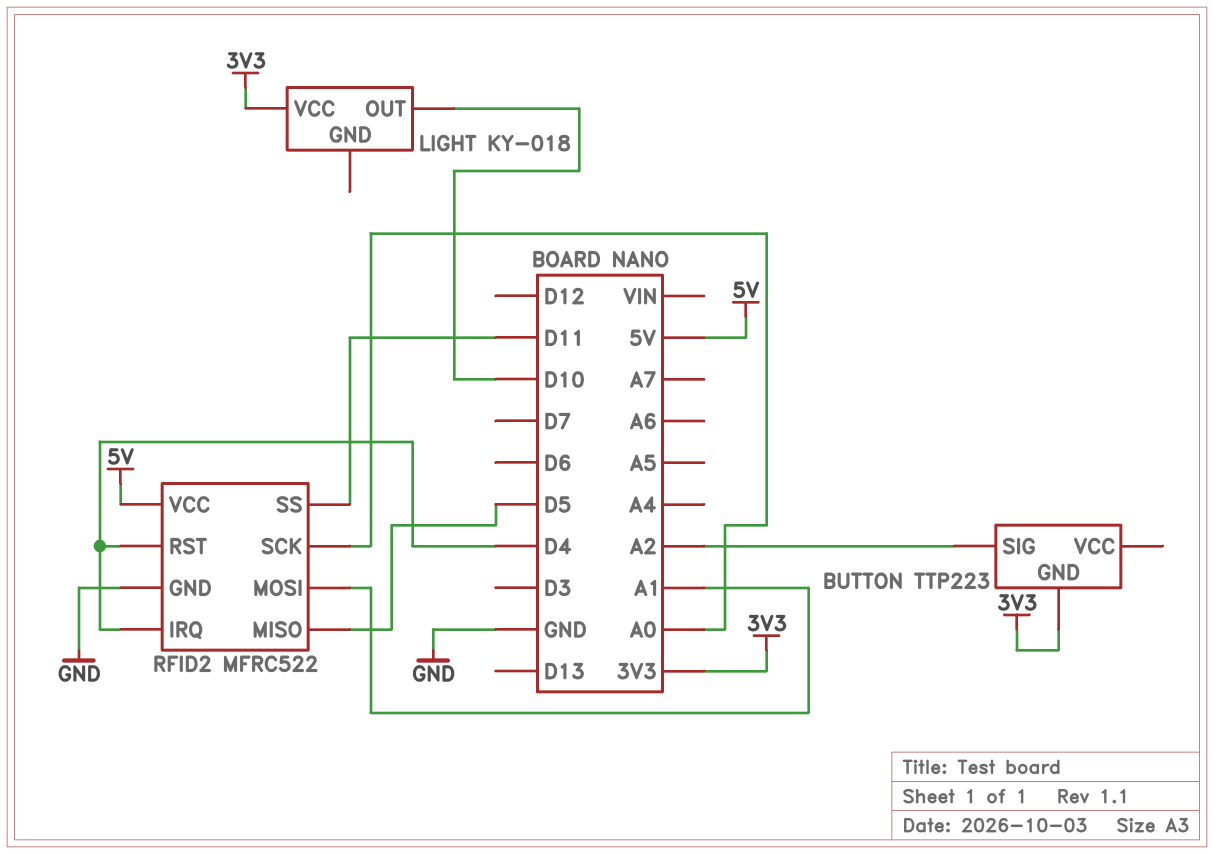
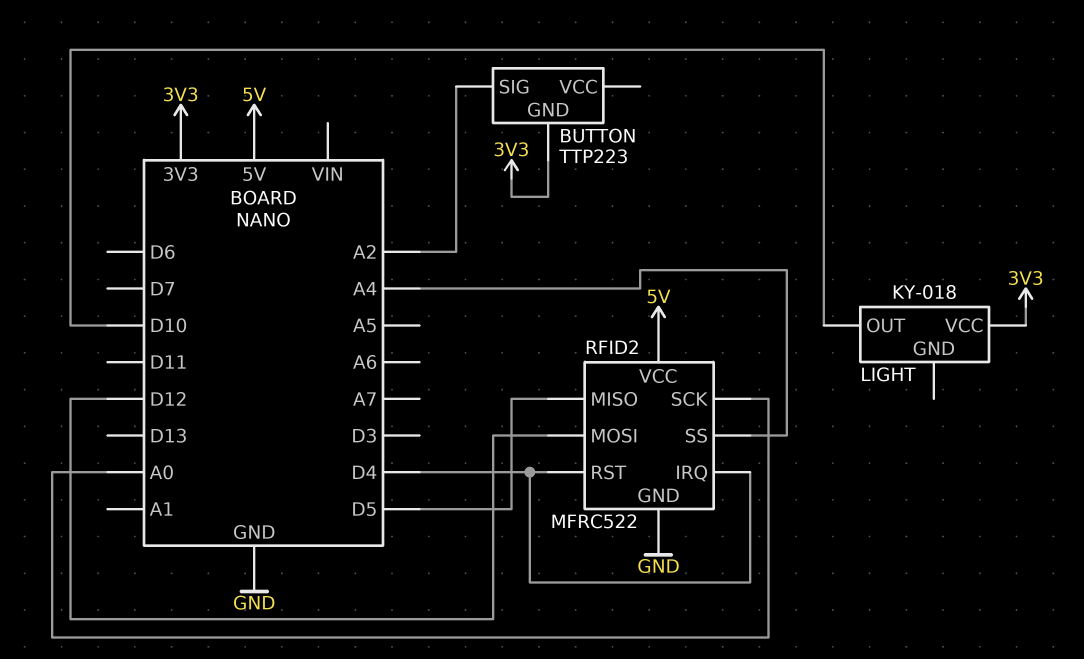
RFID2 pin MOSI: A1 -> D12
RFID2 pin SS: D11 -> A4

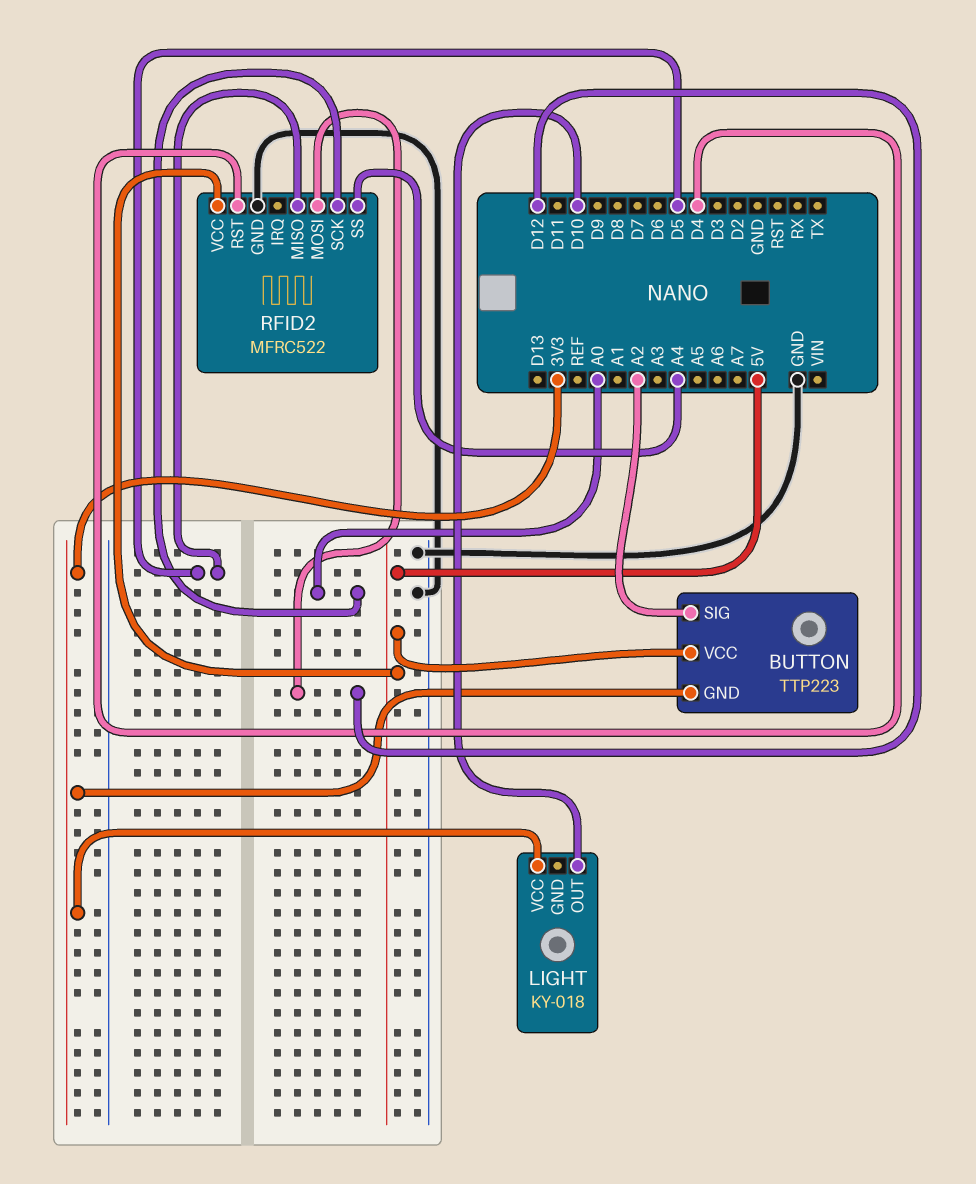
BUTTON pin VCC: none -> 5V
RFID2 pin IRQ: D4 -> none

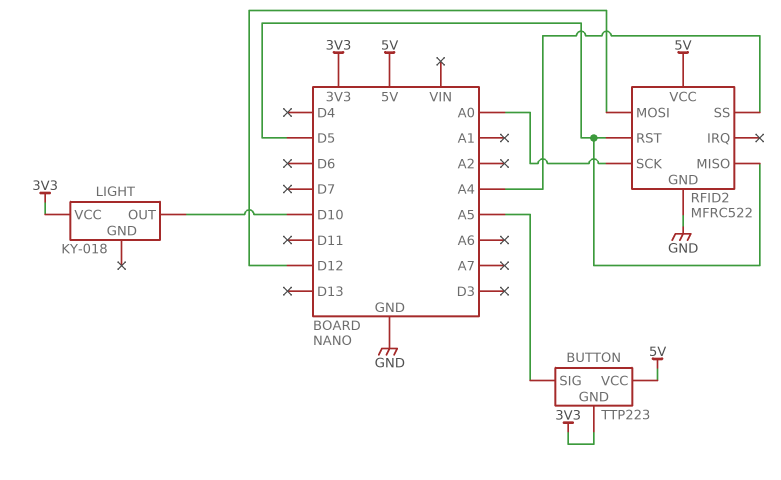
BUTTON pin SIG: A2 -> A5
RFID2 pin RST: D4 -> D5

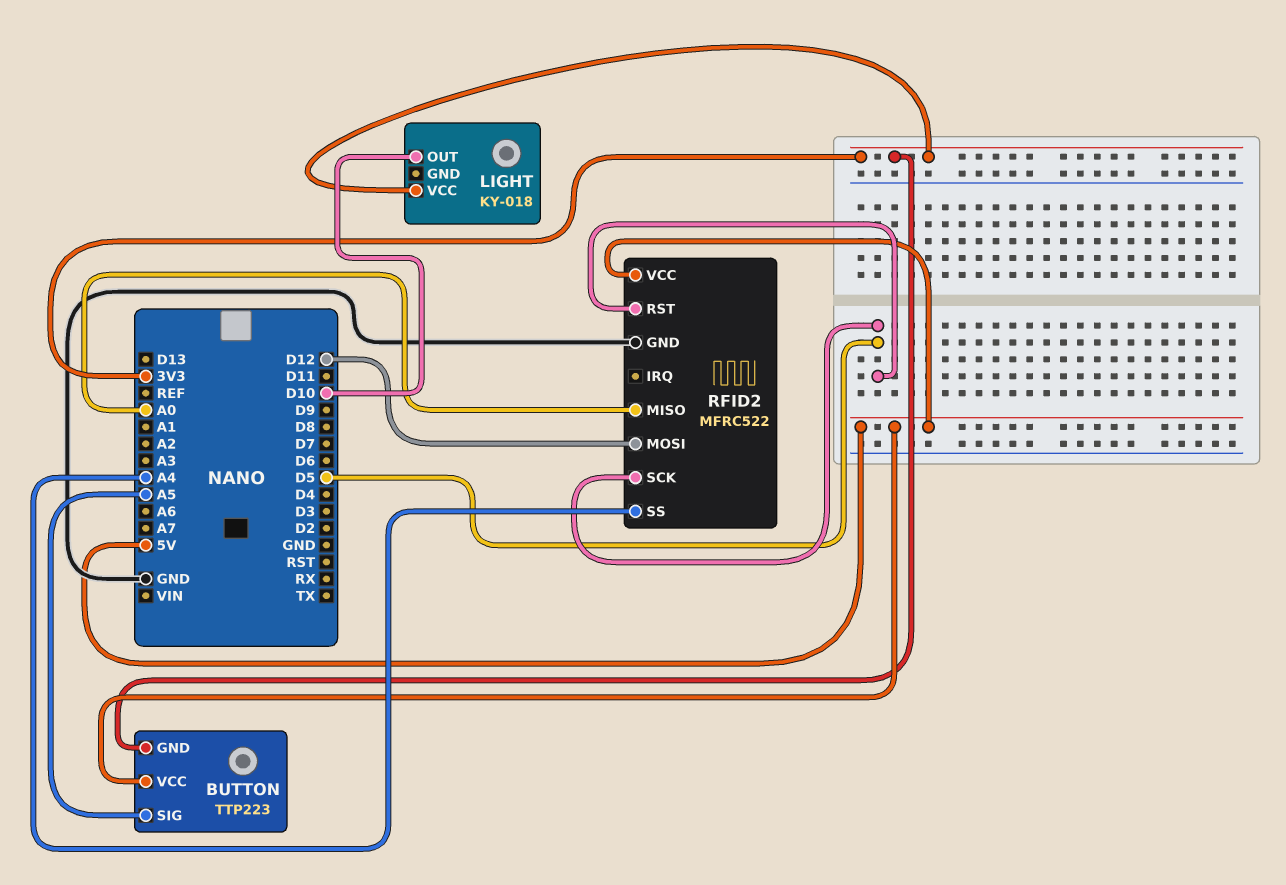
RFID2 pin MISO: D5 -> A0
RFID2 pin SCK: A0 -> D5

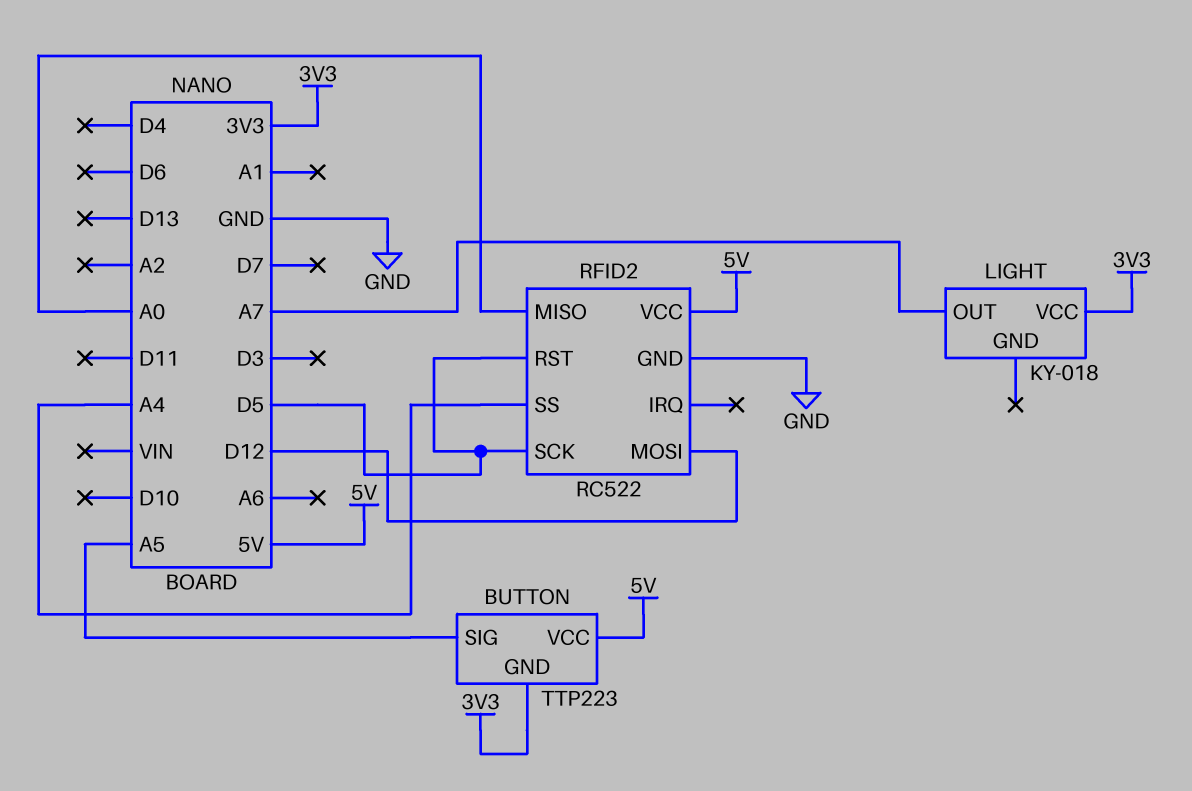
LIGHT pin OUT: D10 -> A7
RFID2: MFRC522 -> RC522

